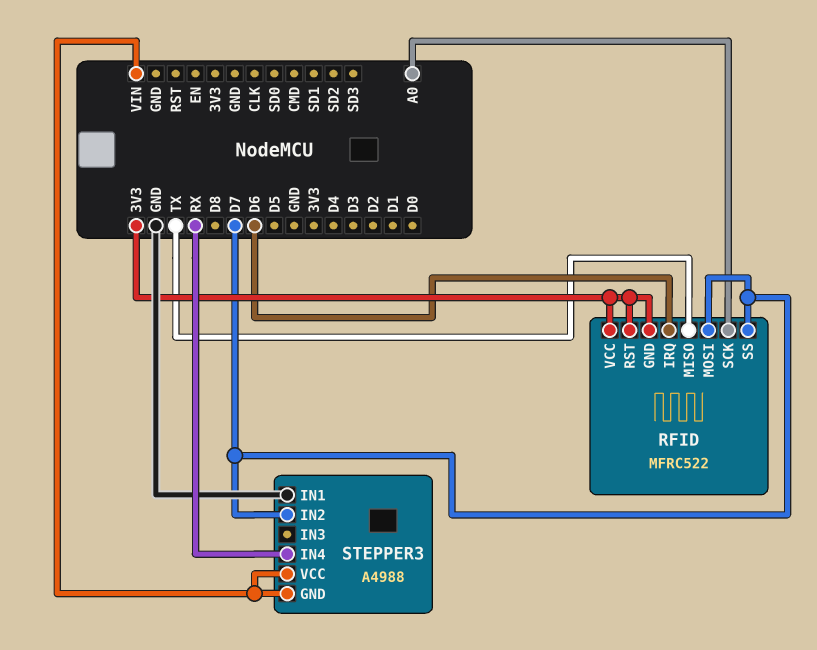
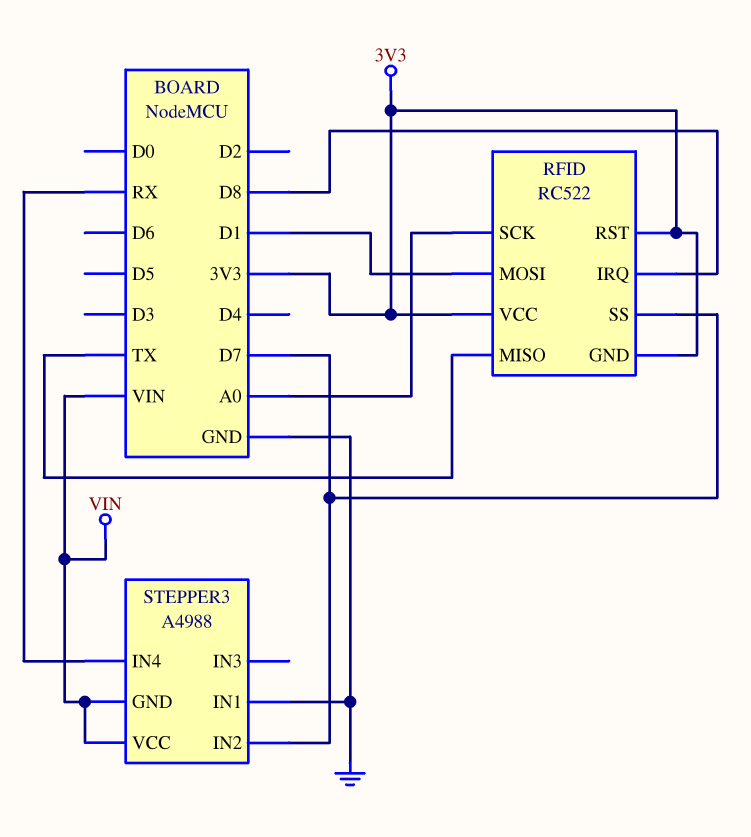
RFID: MFRC522 -> RC522
RFID pin IRQ: D6 -> D8
RFID pin MOSI: D7 -> D1

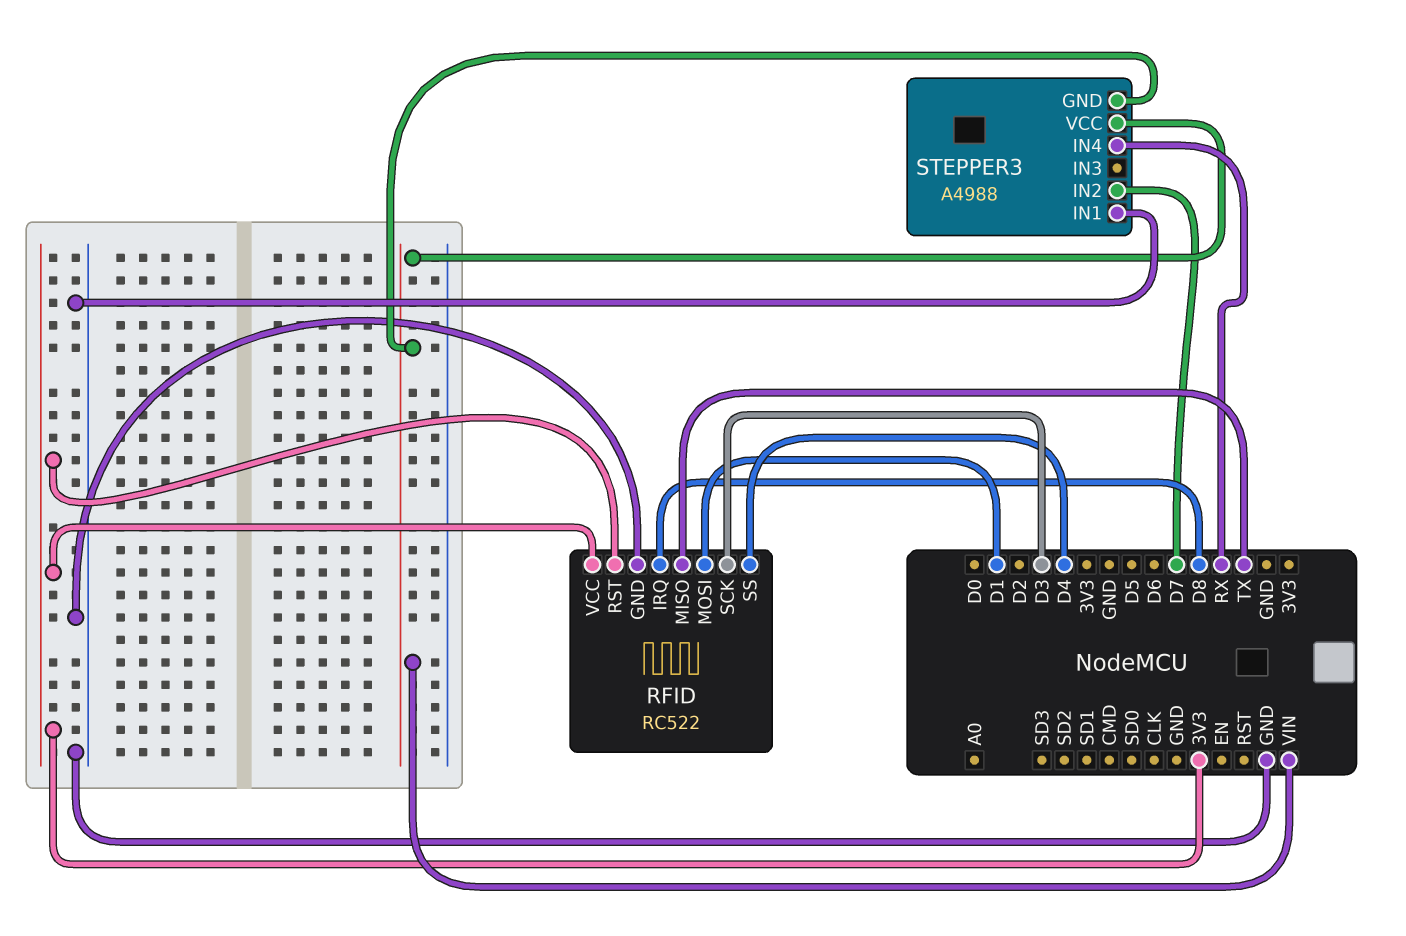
RFID pin GND: 3V3 -> GND
RFID pin SCK: A0 -> D3
RFID pin SS: D7 -> D4

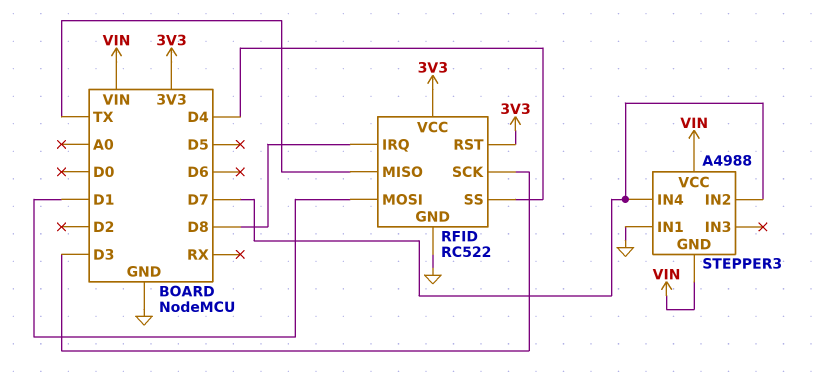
STEPPER3 pin IN4: RX -> D7

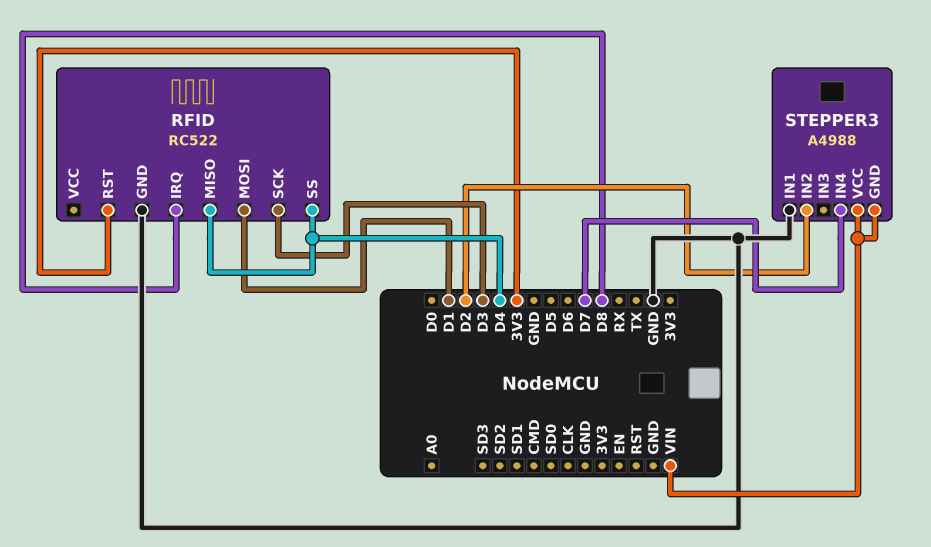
RFID pin MISO: TX -> D4
RFID pin VCC: 3V3 -> none
STEPPER3 pin IN2: D7 -> D2

